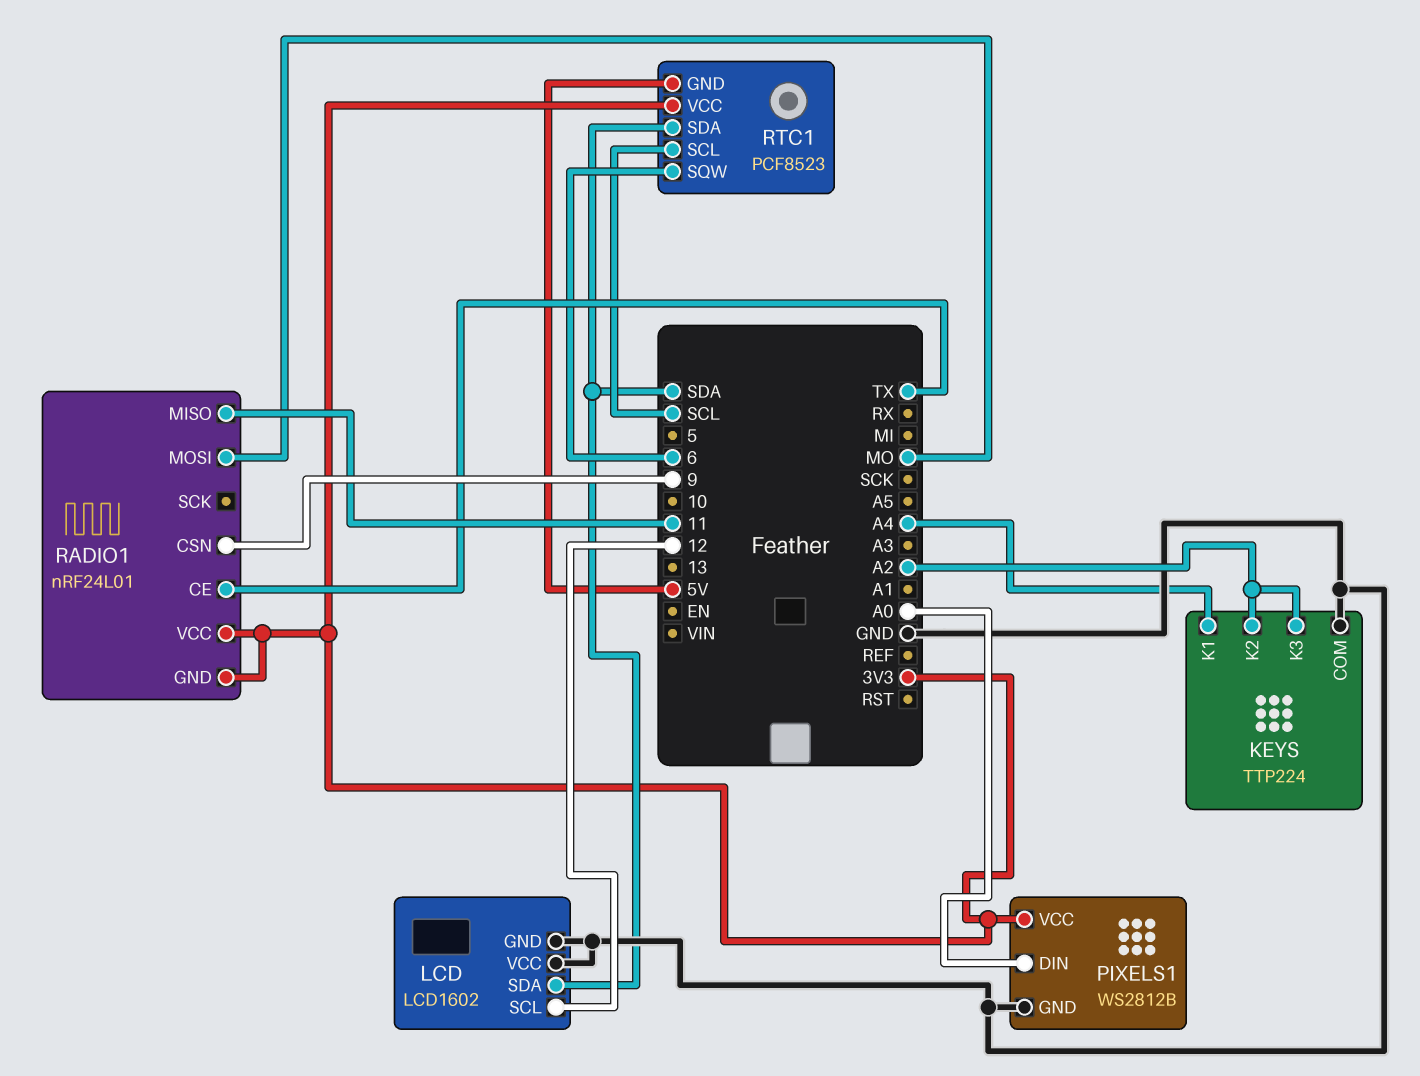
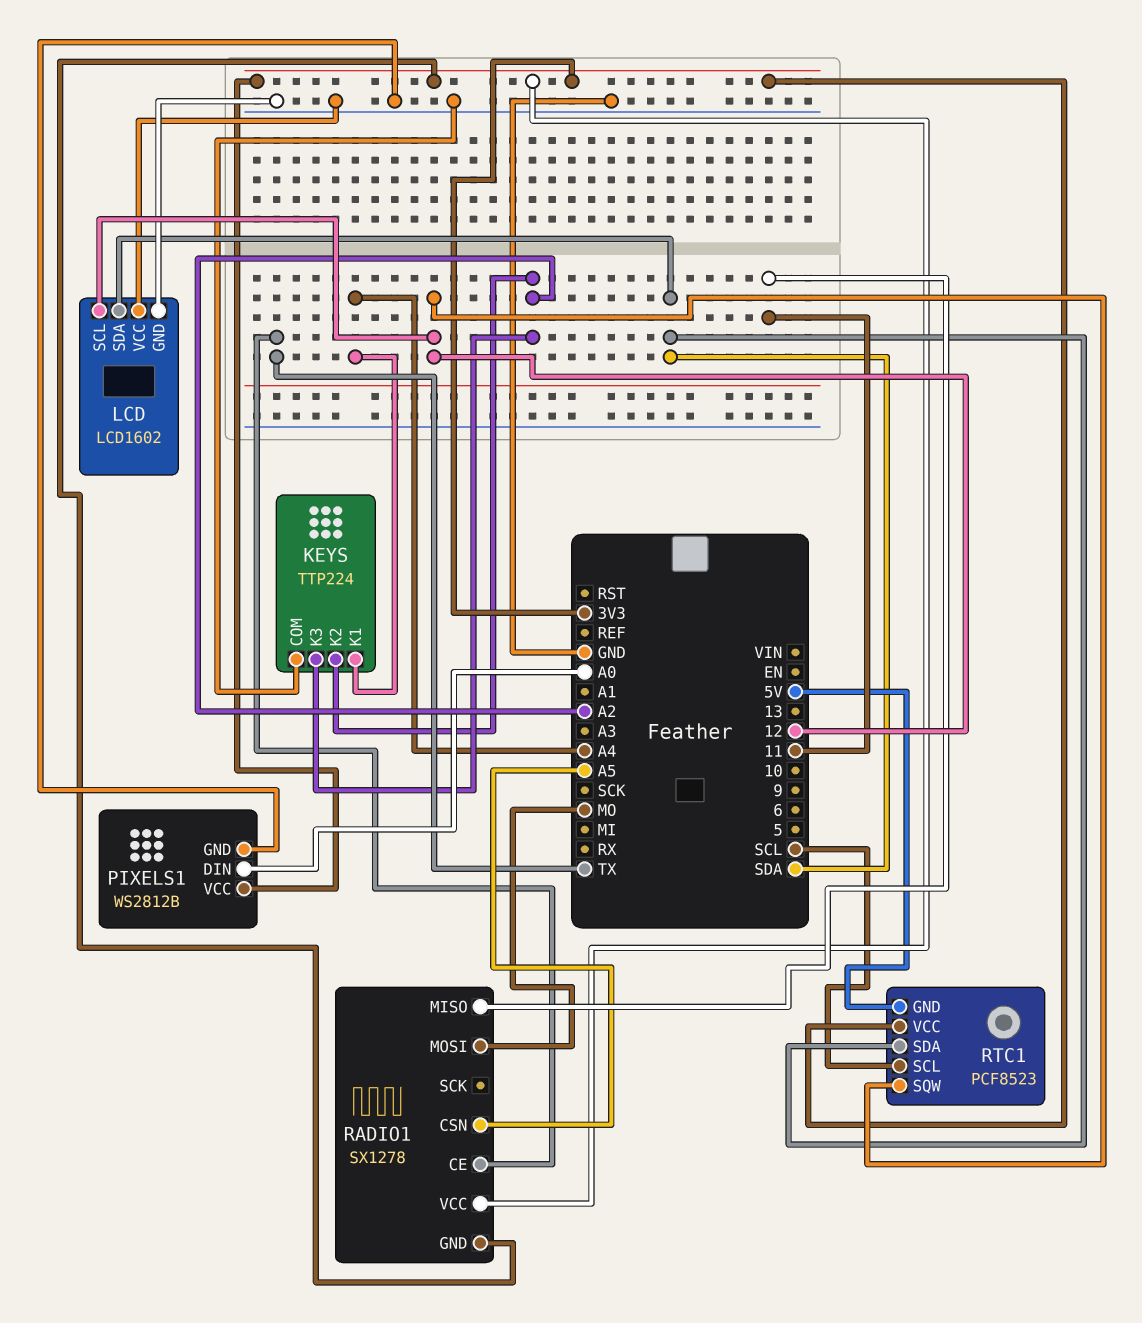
RADIO1: nRF24L01 -> SX1278
RADIO1 pin CSN: 9 -> A5
RTC1 pin SQW: 6 -> 12

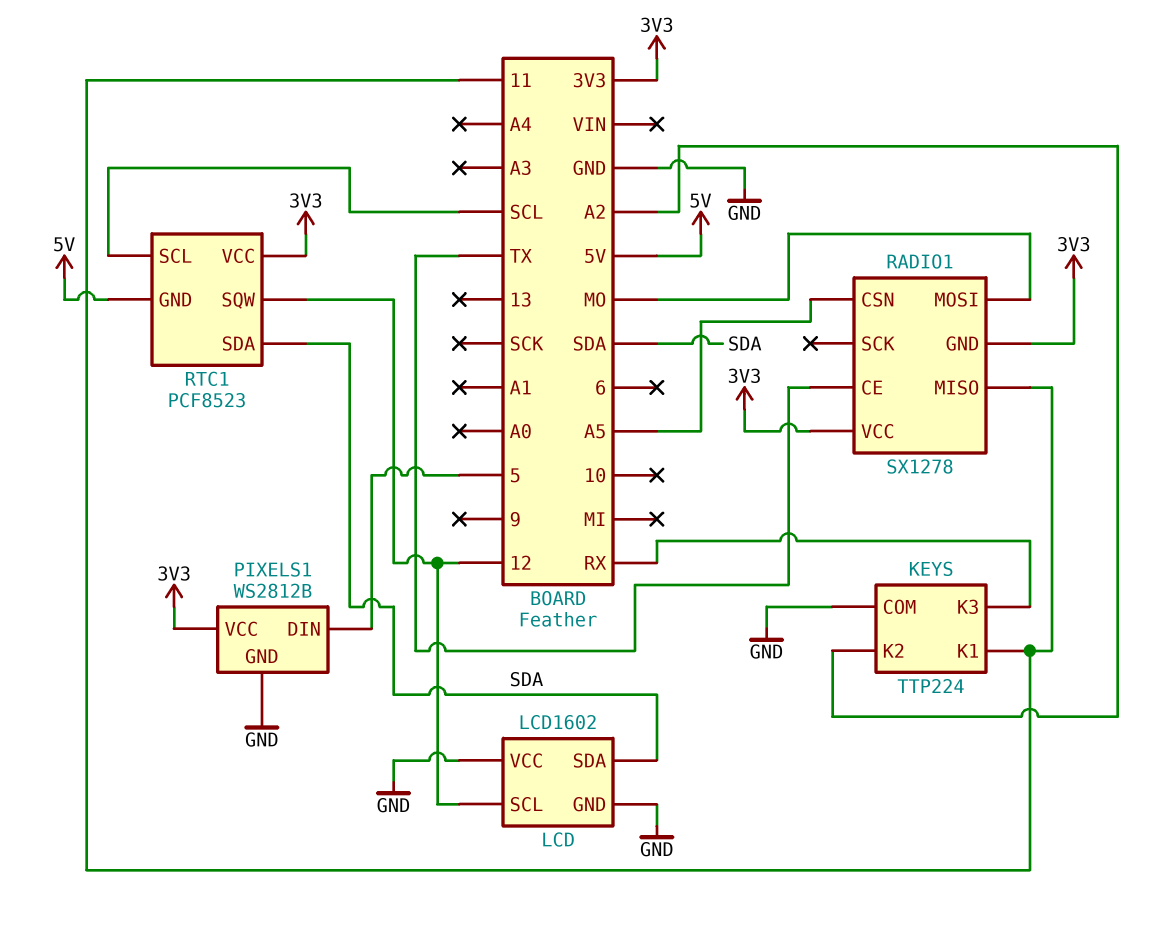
KEYS pin K1: A4 -> 11
KEYS pin K3: A2 -> RX
PIXELS1 pin DIN: A0 -> 5

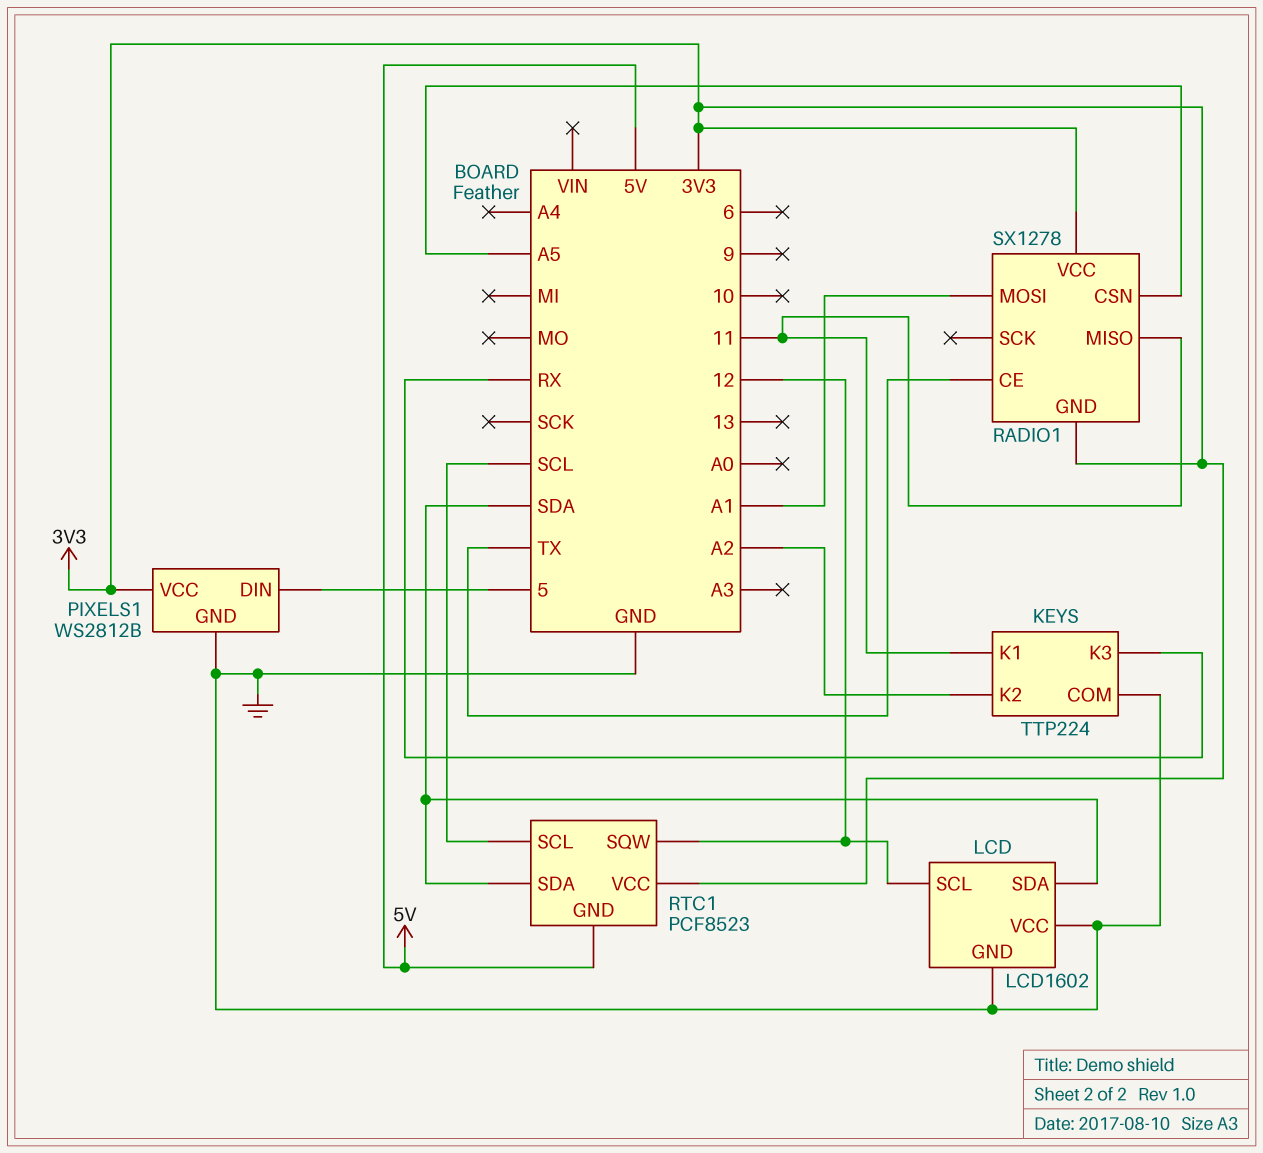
RADIO1 pin MOSI: MO -> A1

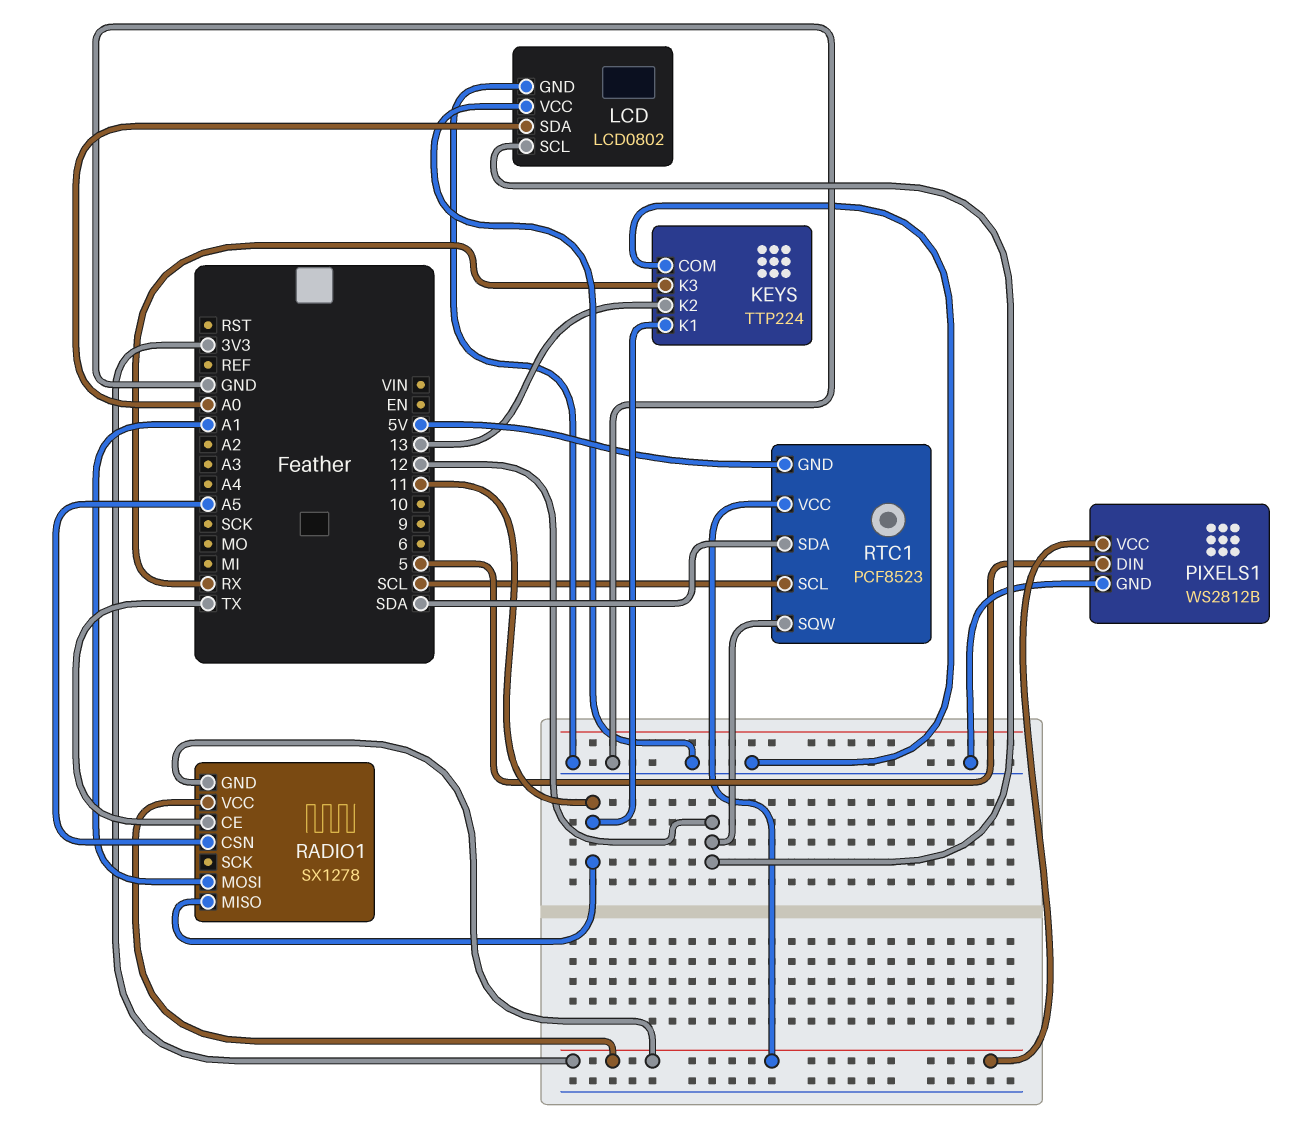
KEYS pin K2: A2 -> 13
LCD: LCD1602 -> LCD0802
LCD pin SDA: SDA -> A0

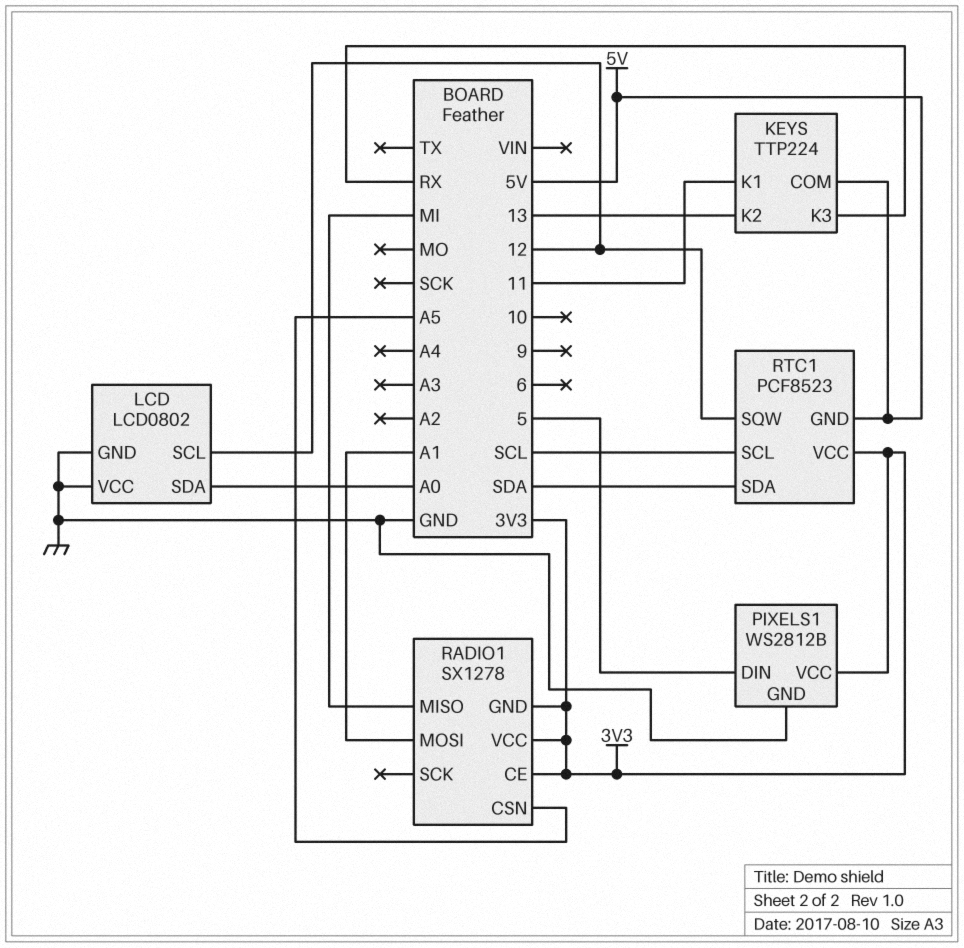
KEYS pin COM: GND -> 5V
RADIO1 pin CE: TX -> 3V3
RADIO1 pin MISO: 11 -> MI

